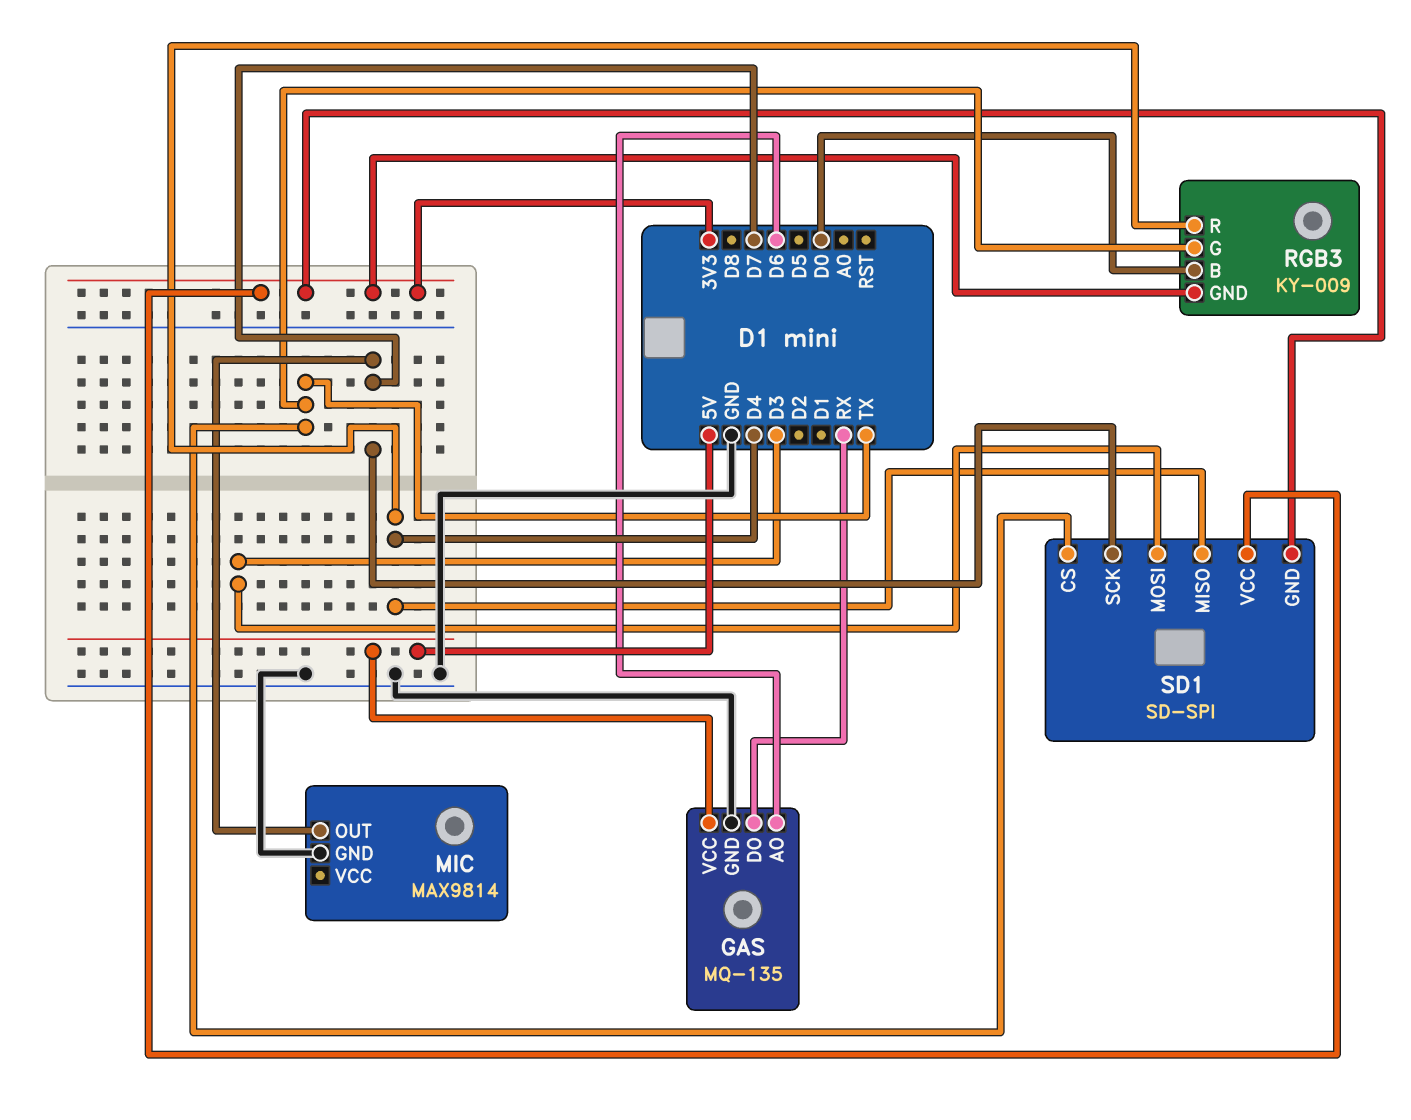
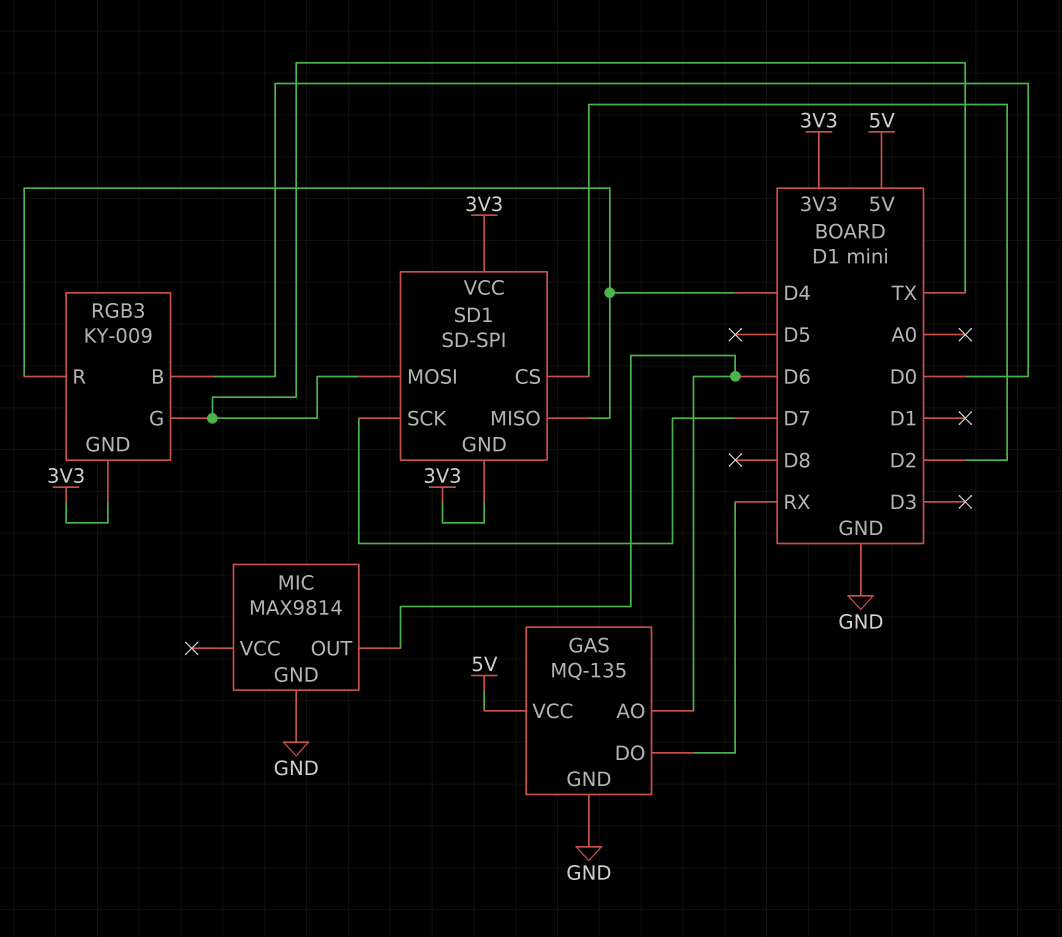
MIC pin OUT: D7 -> D6
SD1 pin CS: TX -> D2
SD1 pin MOSI: D3 -> TX

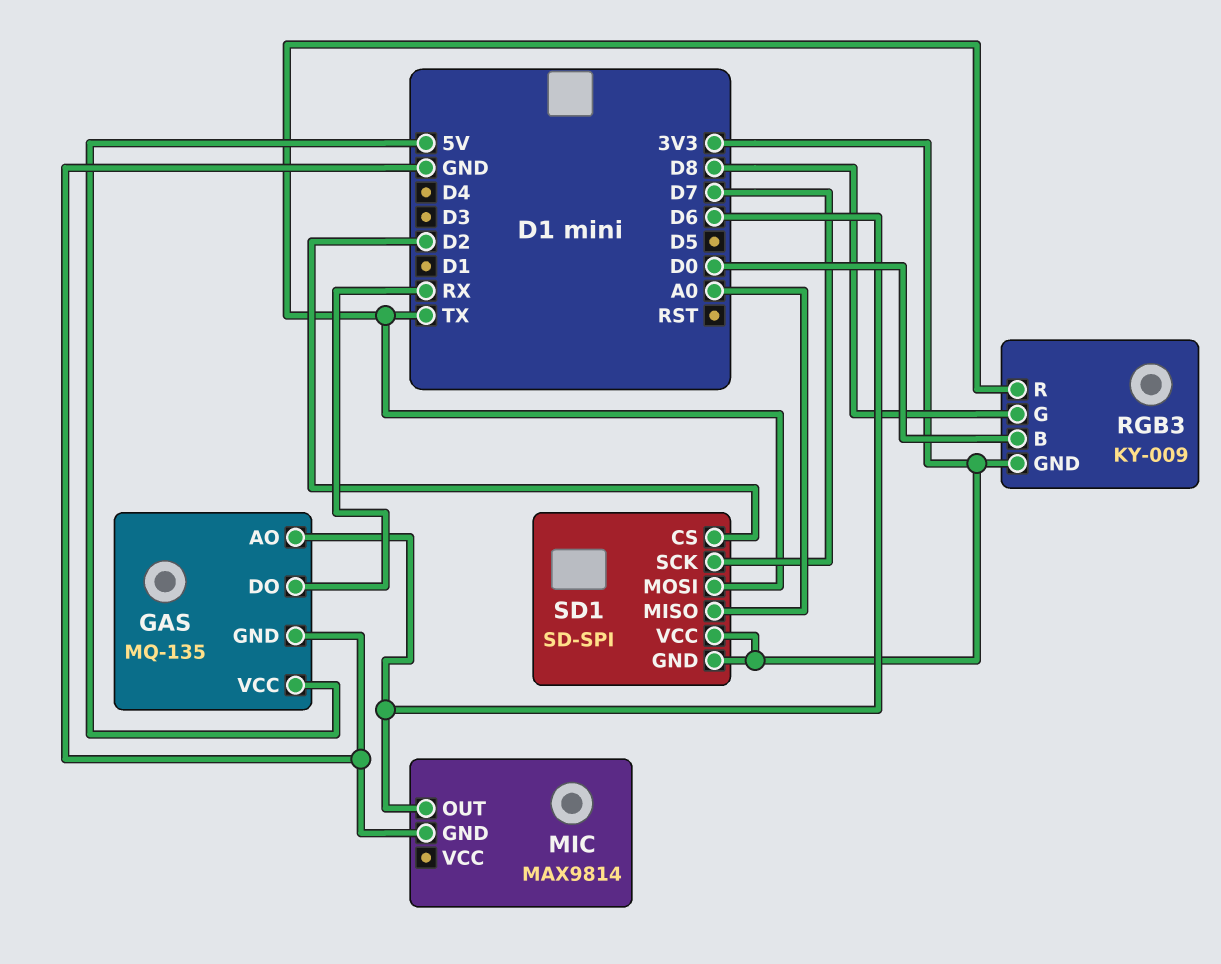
RGB3 pin G: TX -> D8
RGB3 pin R: D4 -> TX
SD1 pin MISO: D4 -> A0

